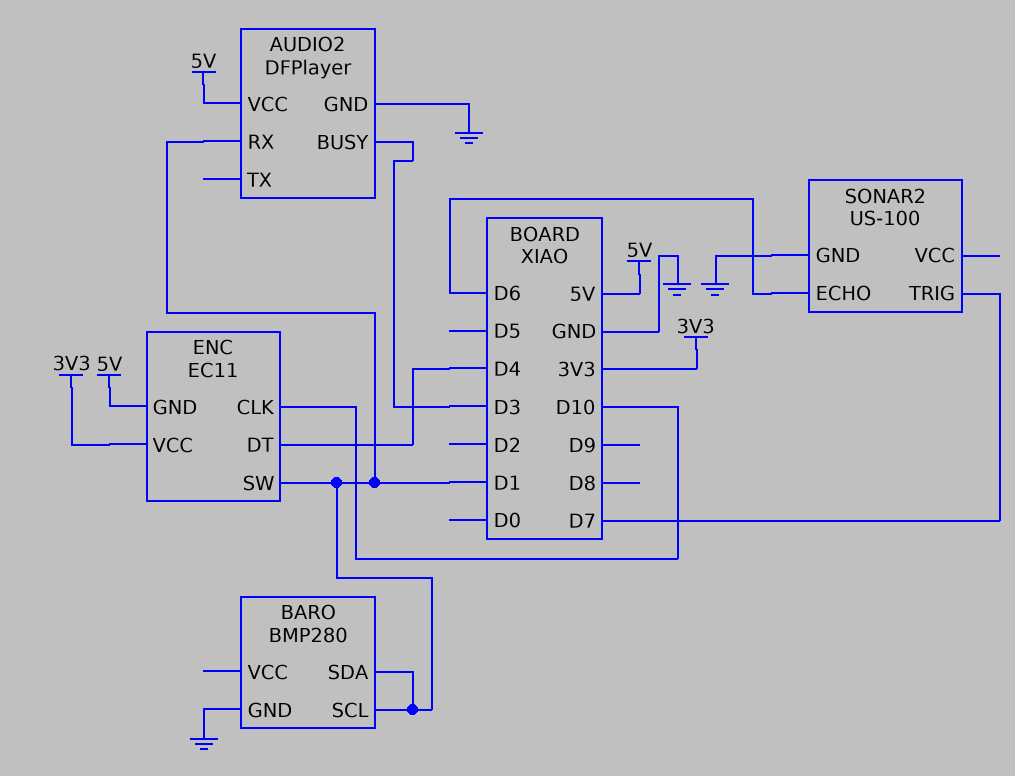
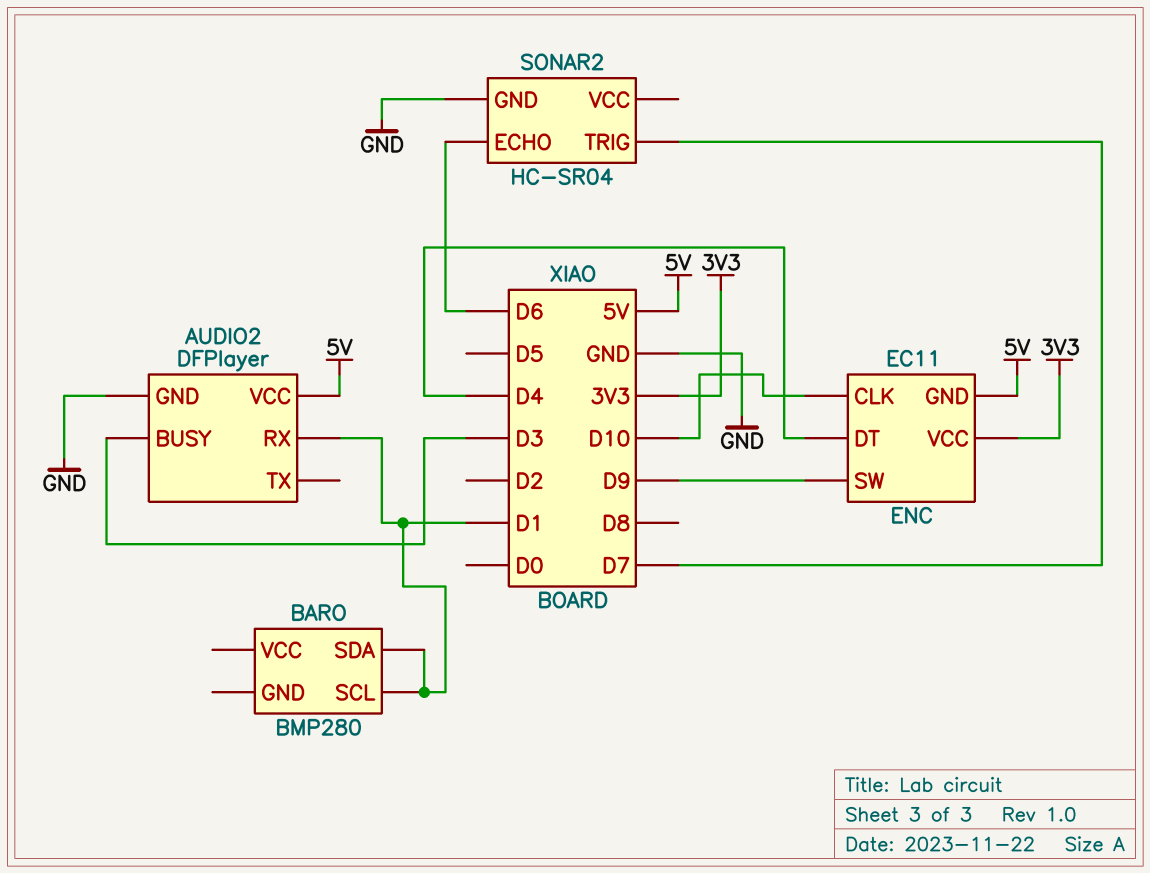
BARO pin GND: GND -> none
ENC pin SW: D1 -> D9
SONAR2: US-100 -> HC-SR04

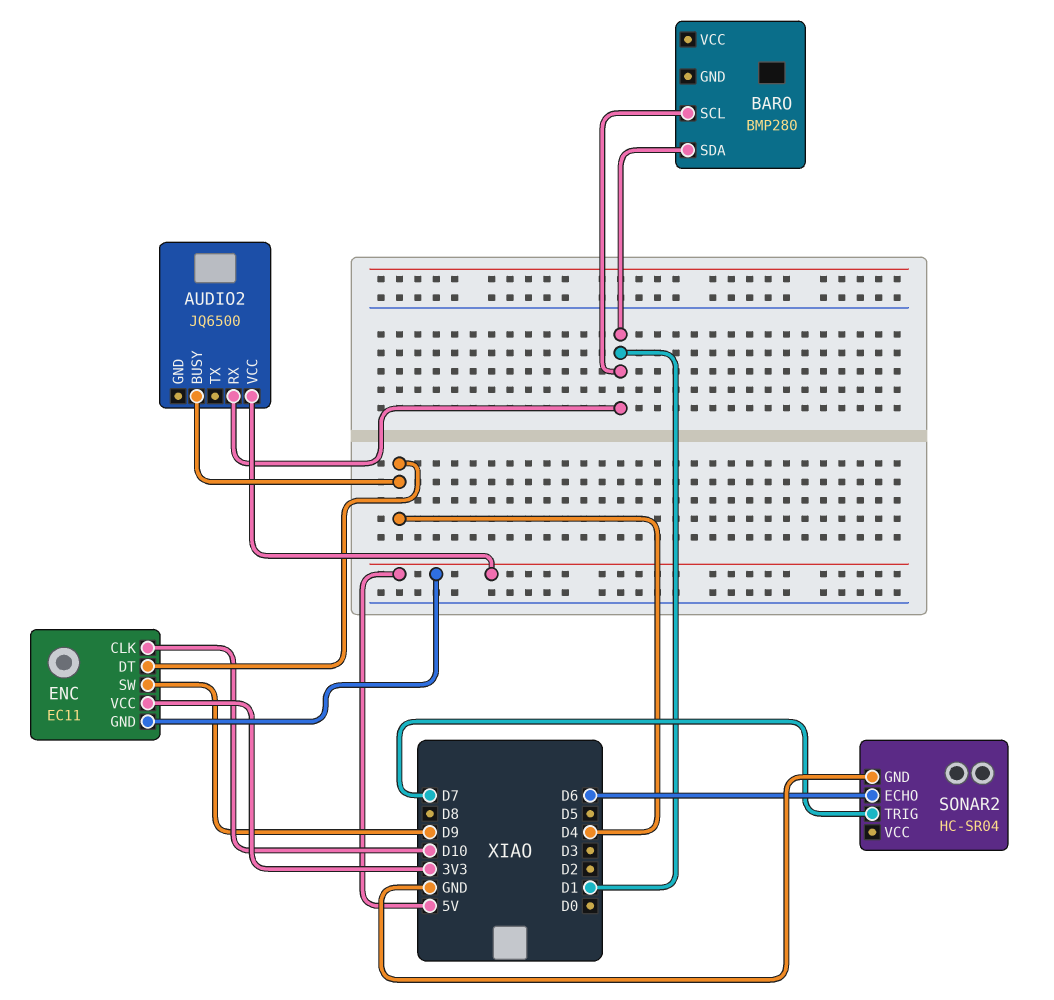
AUDIO2: DFPlayer -> JQ6500
AUDIO2 pin BUSY: D3 -> D4
AUDIO2 pin GND: GND -> none

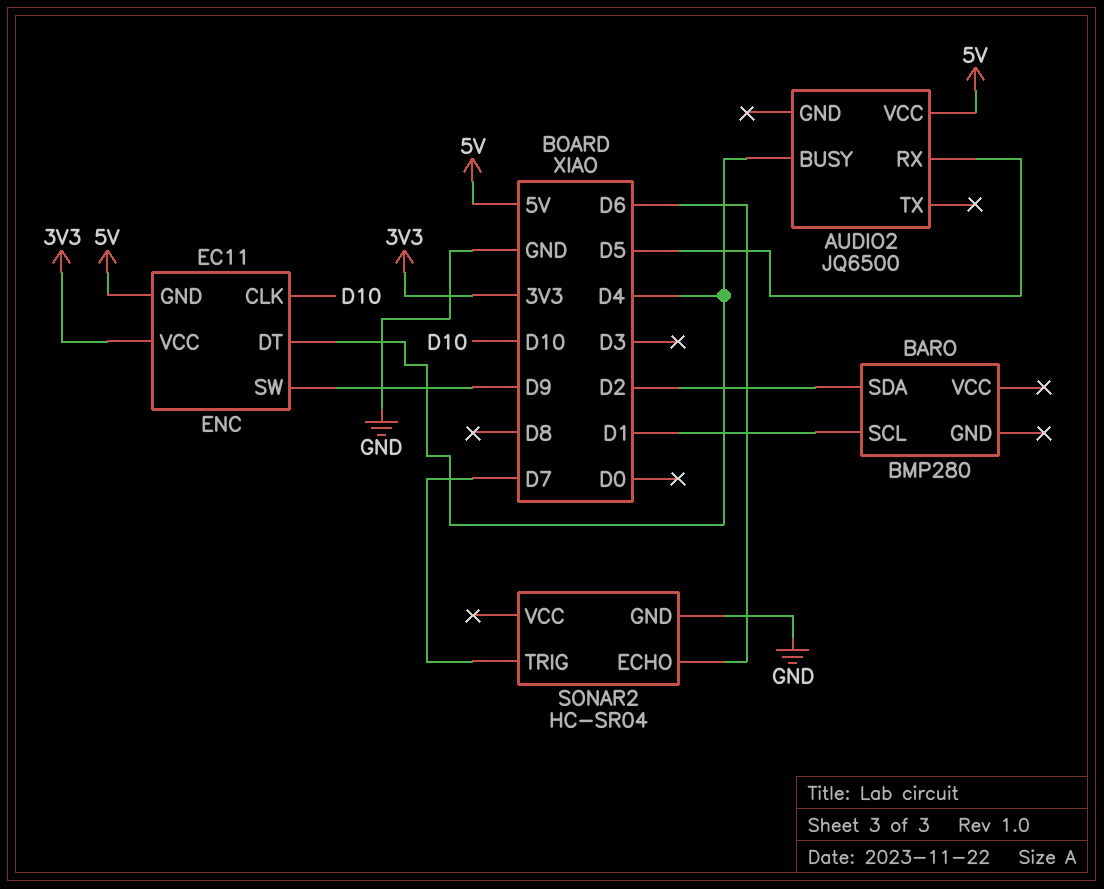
AUDIO2 pin RX: D1 -> D5
BARO pin SDA: D1 -> D2

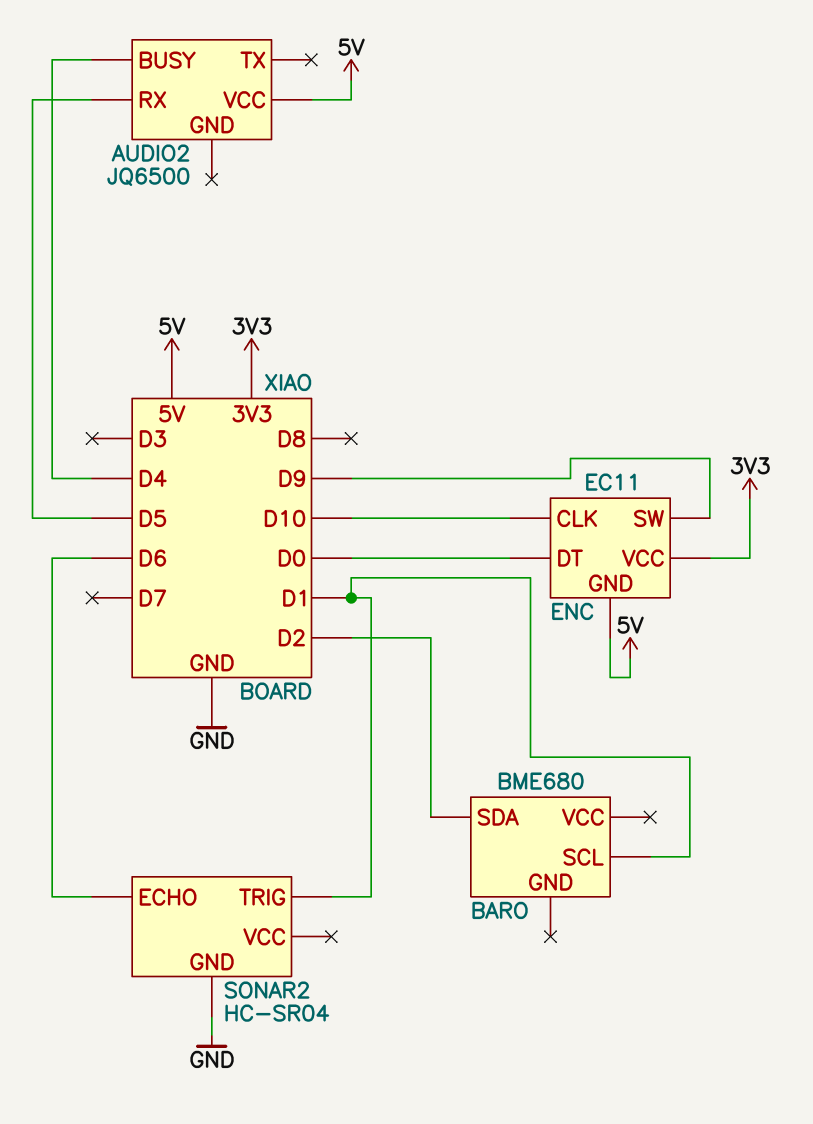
BARO: BMP280 -> BME680
ENC pin DT: D4 -> D0
SONAR2 pin TRIG: D7 -> D1

